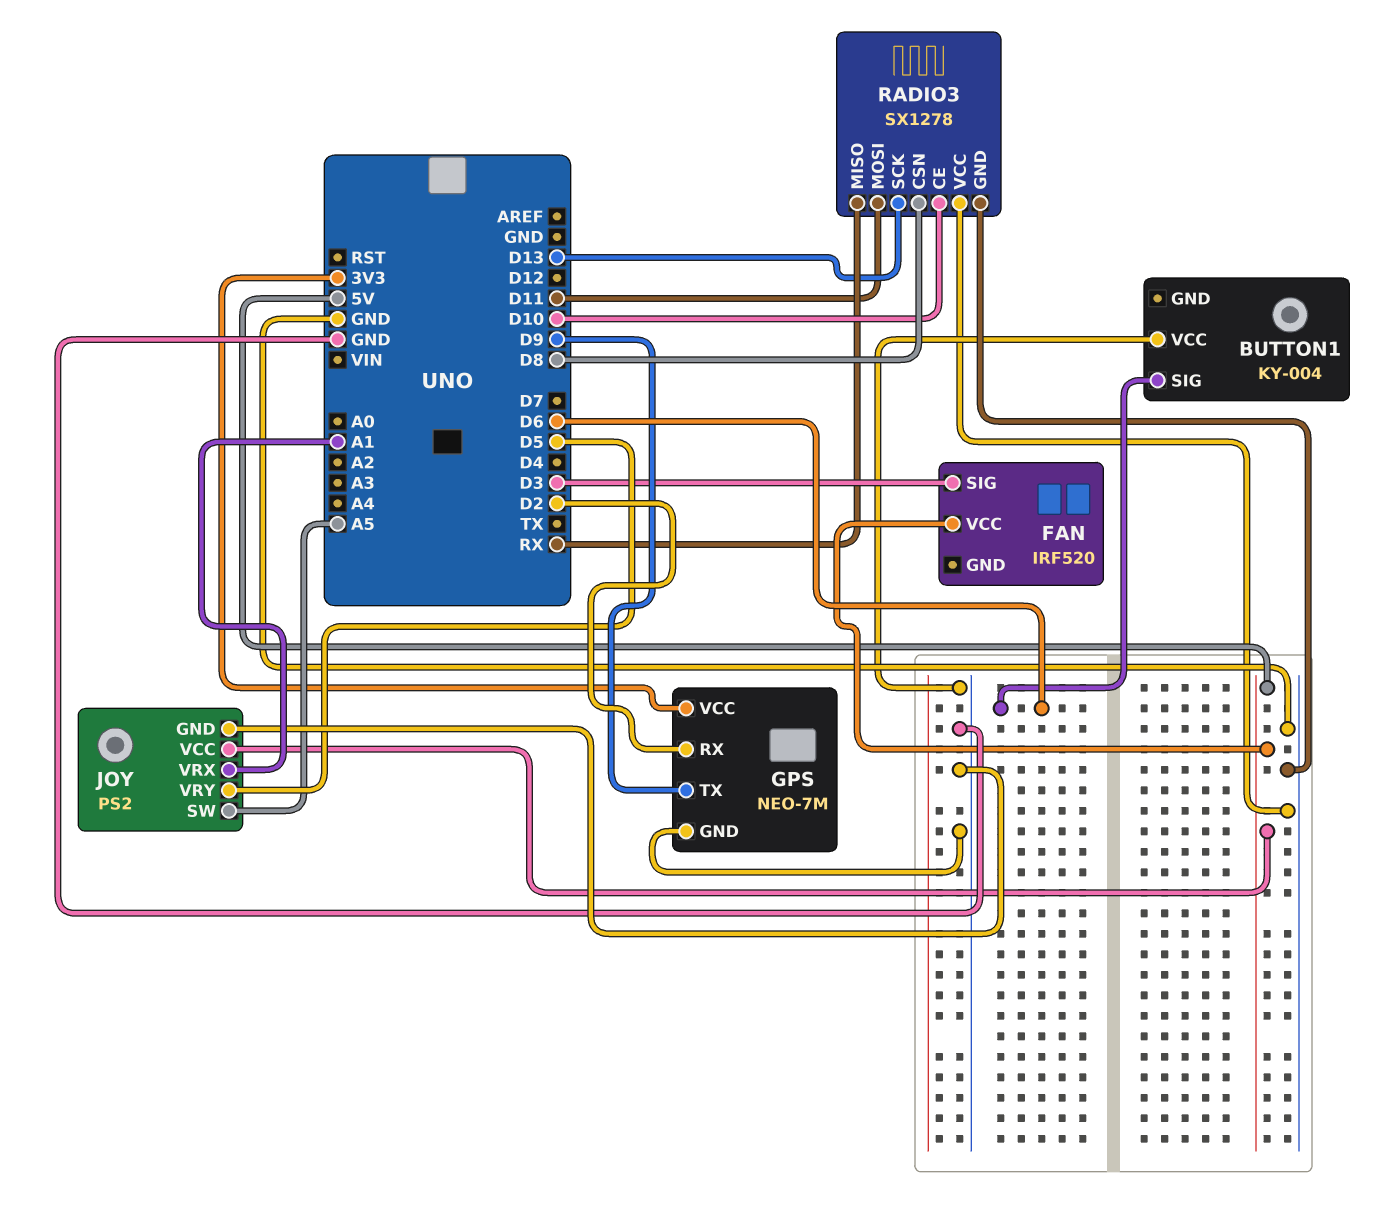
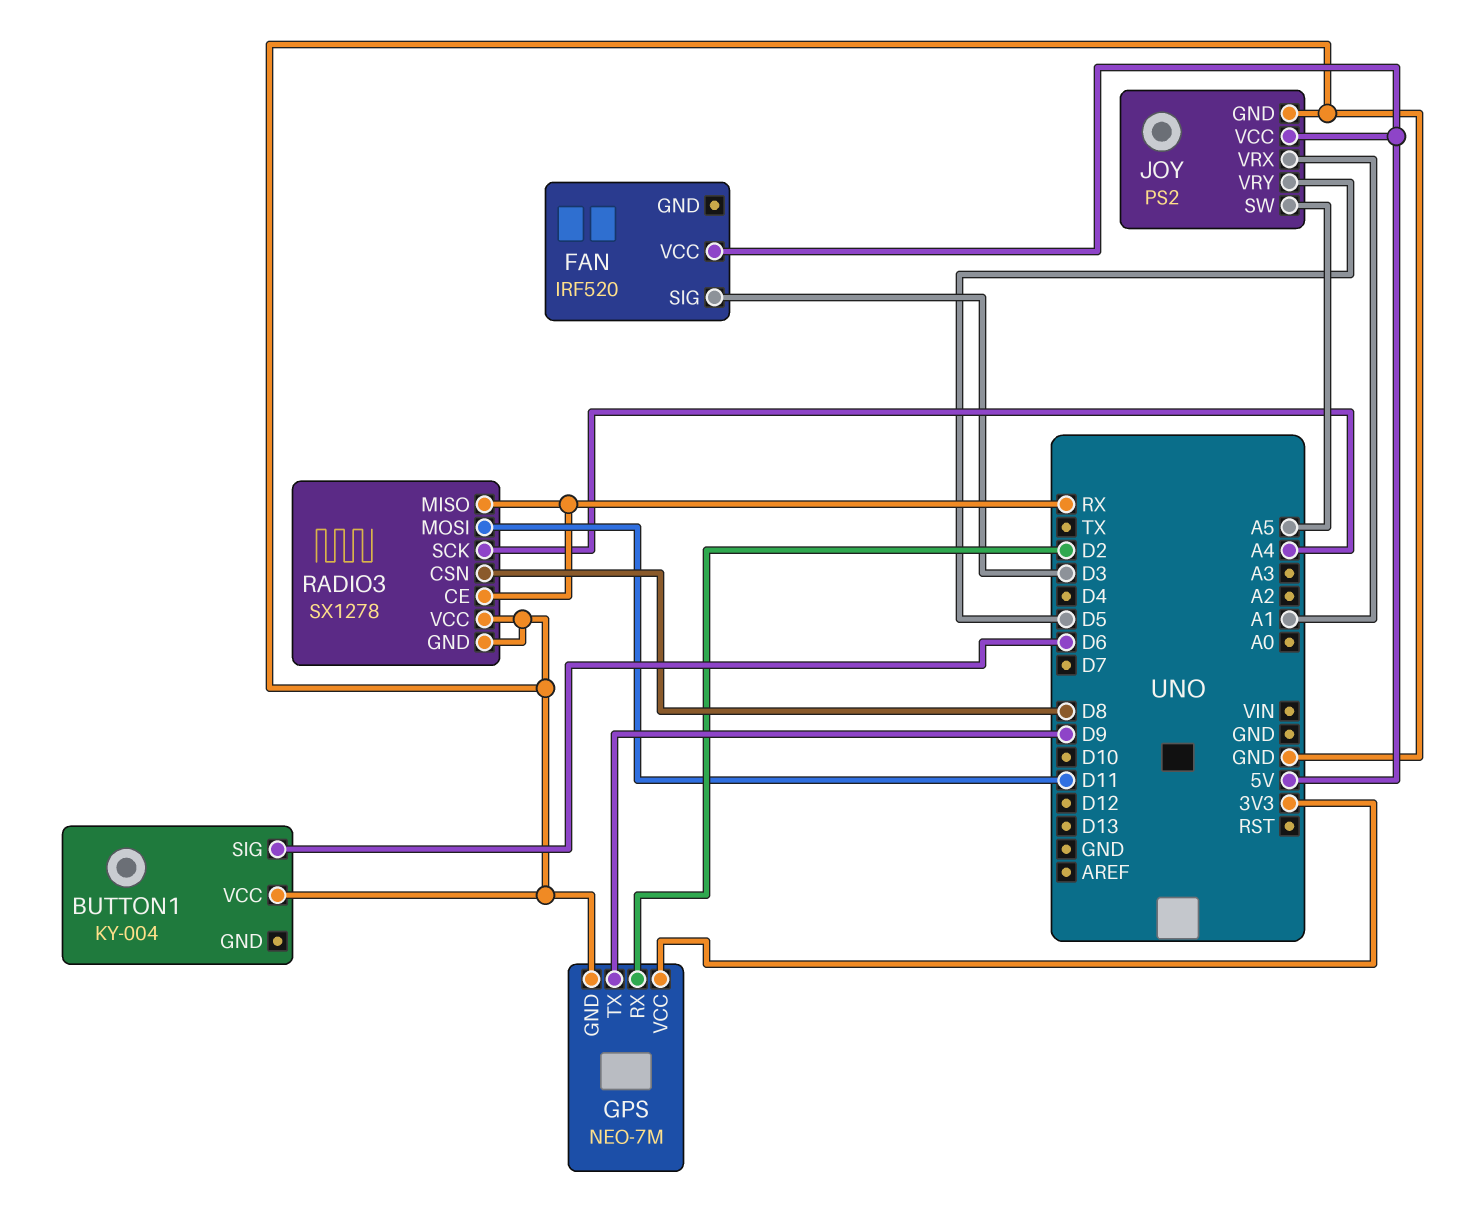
RADIO3 pin CE: D10 -> RX
RADIO3 pin SCK: D13 -> A4

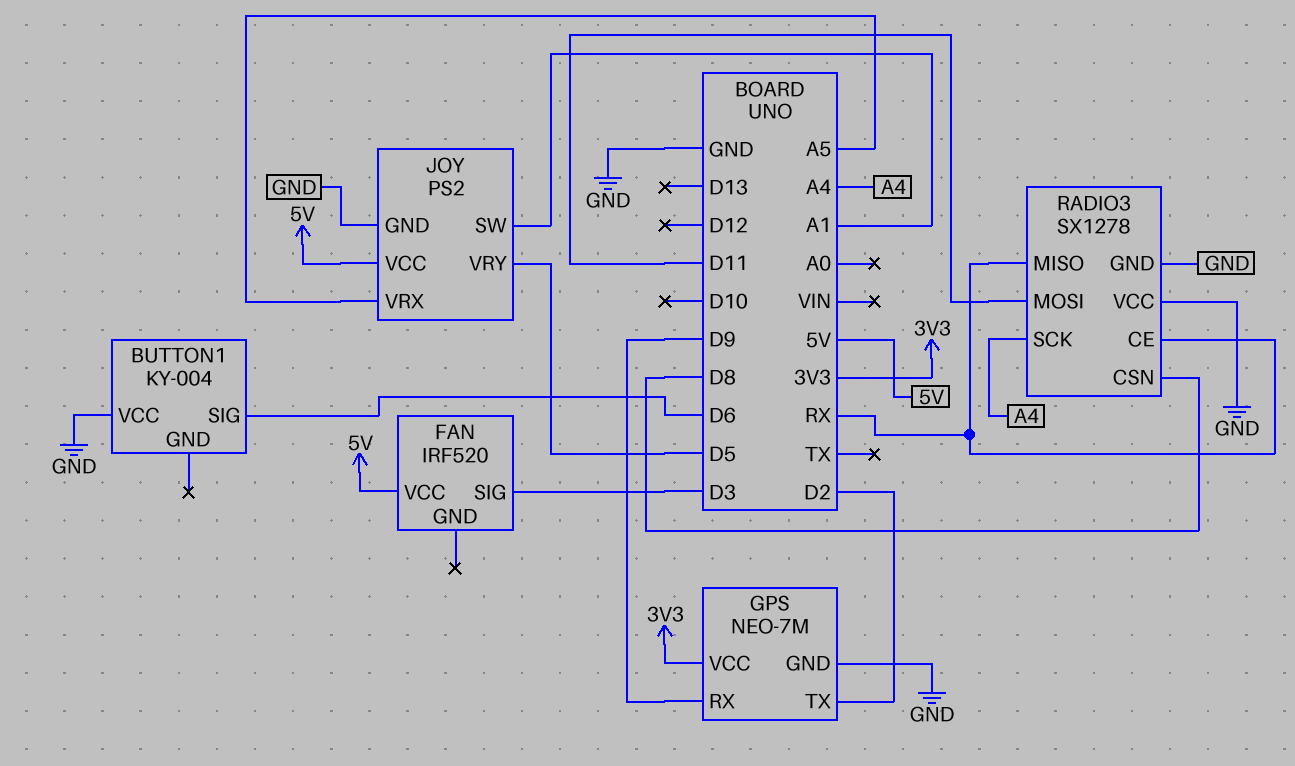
GPS pin RX: D2 -> D9
GPS pin TX: D9 -> D2
JOY pin SW: A5 -> A1
JOY pin VRX: A1 -> A5

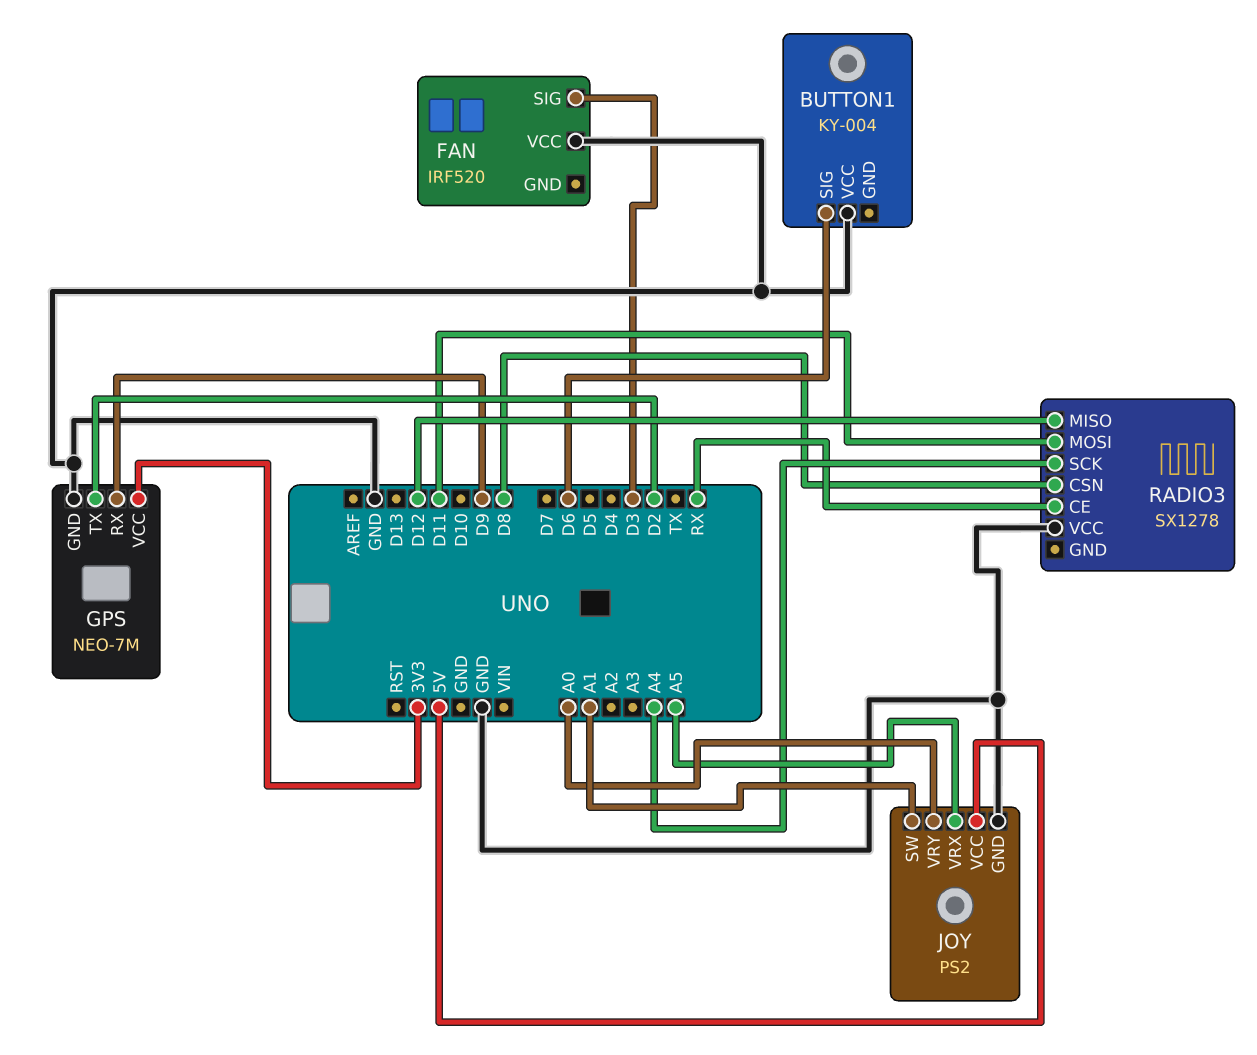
FAN pin VCC: 5V -> GND
JOY pin VRY: D5 -> A0
RADIO3 pin GND: GND -> none
RADIO3 pin MISO: RX -> D12

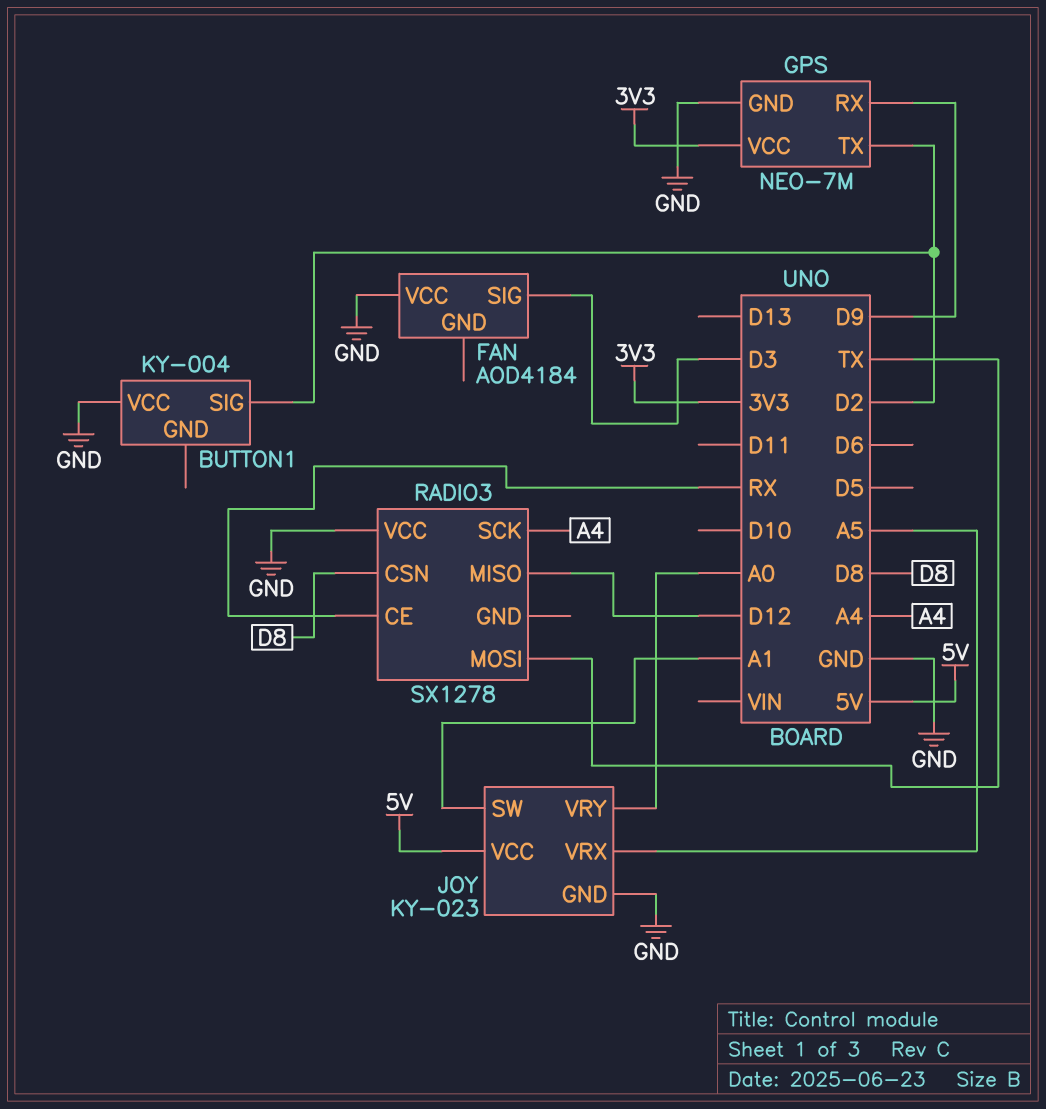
BUTTON1 pin SIG: D6 -> D2
FAN: IRF520 -> AOD4184
JOY: PS2 -> KY-023
RADIO3 pin MOSI: D11 -> TX

